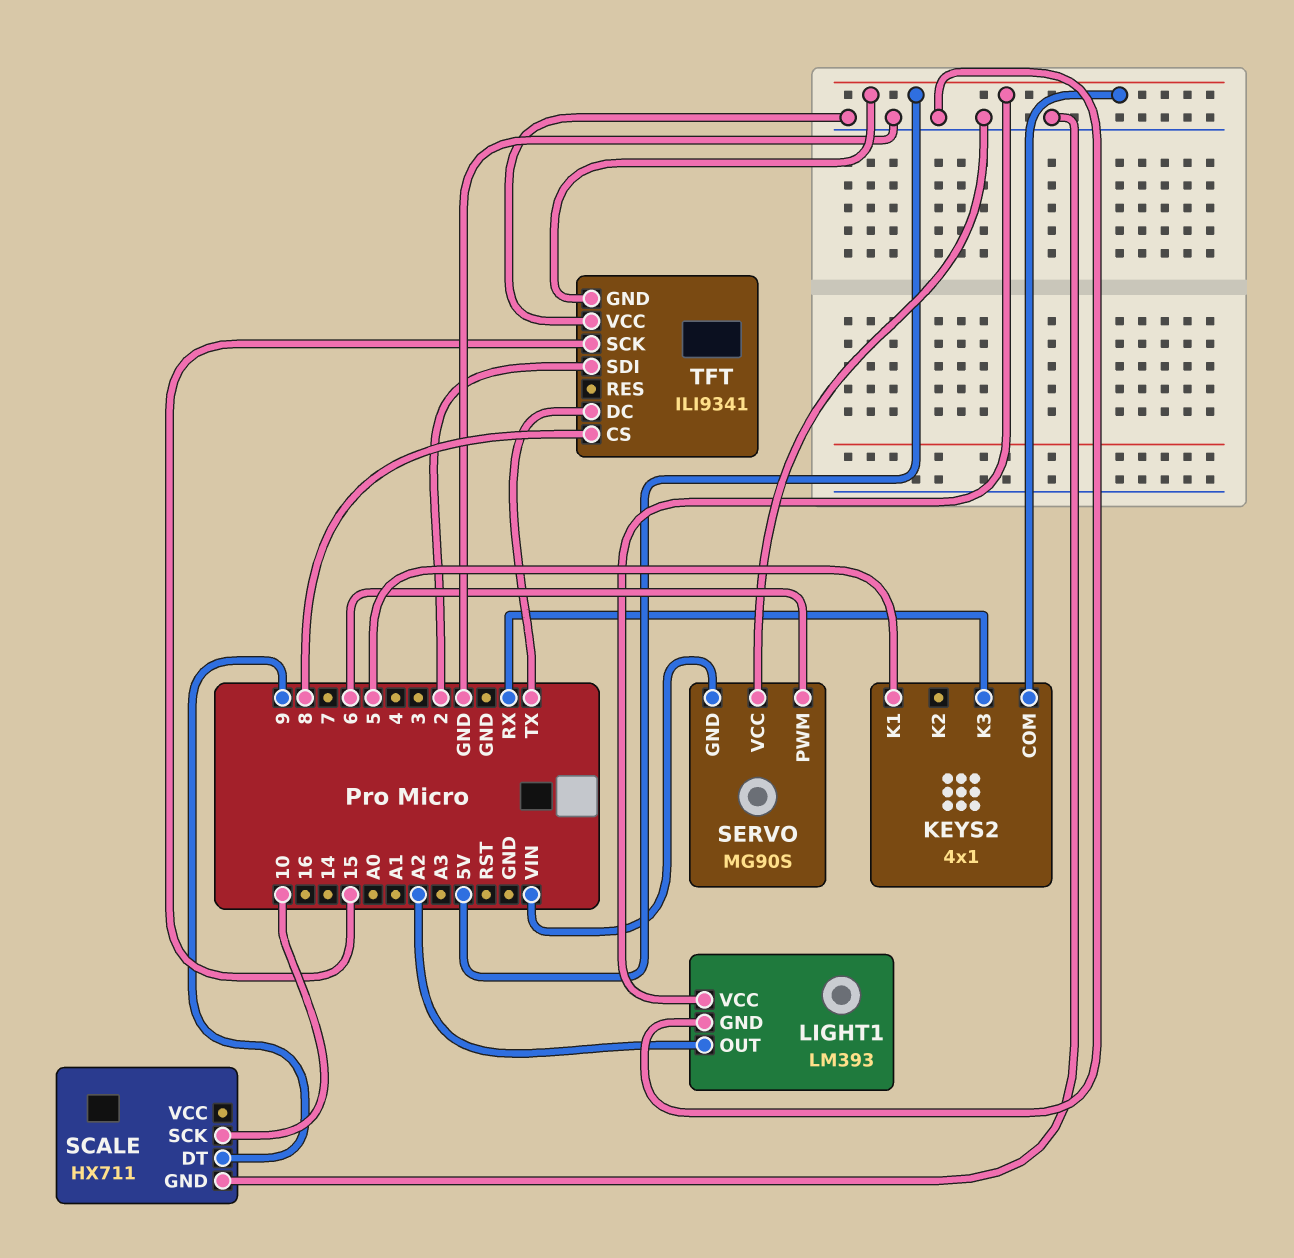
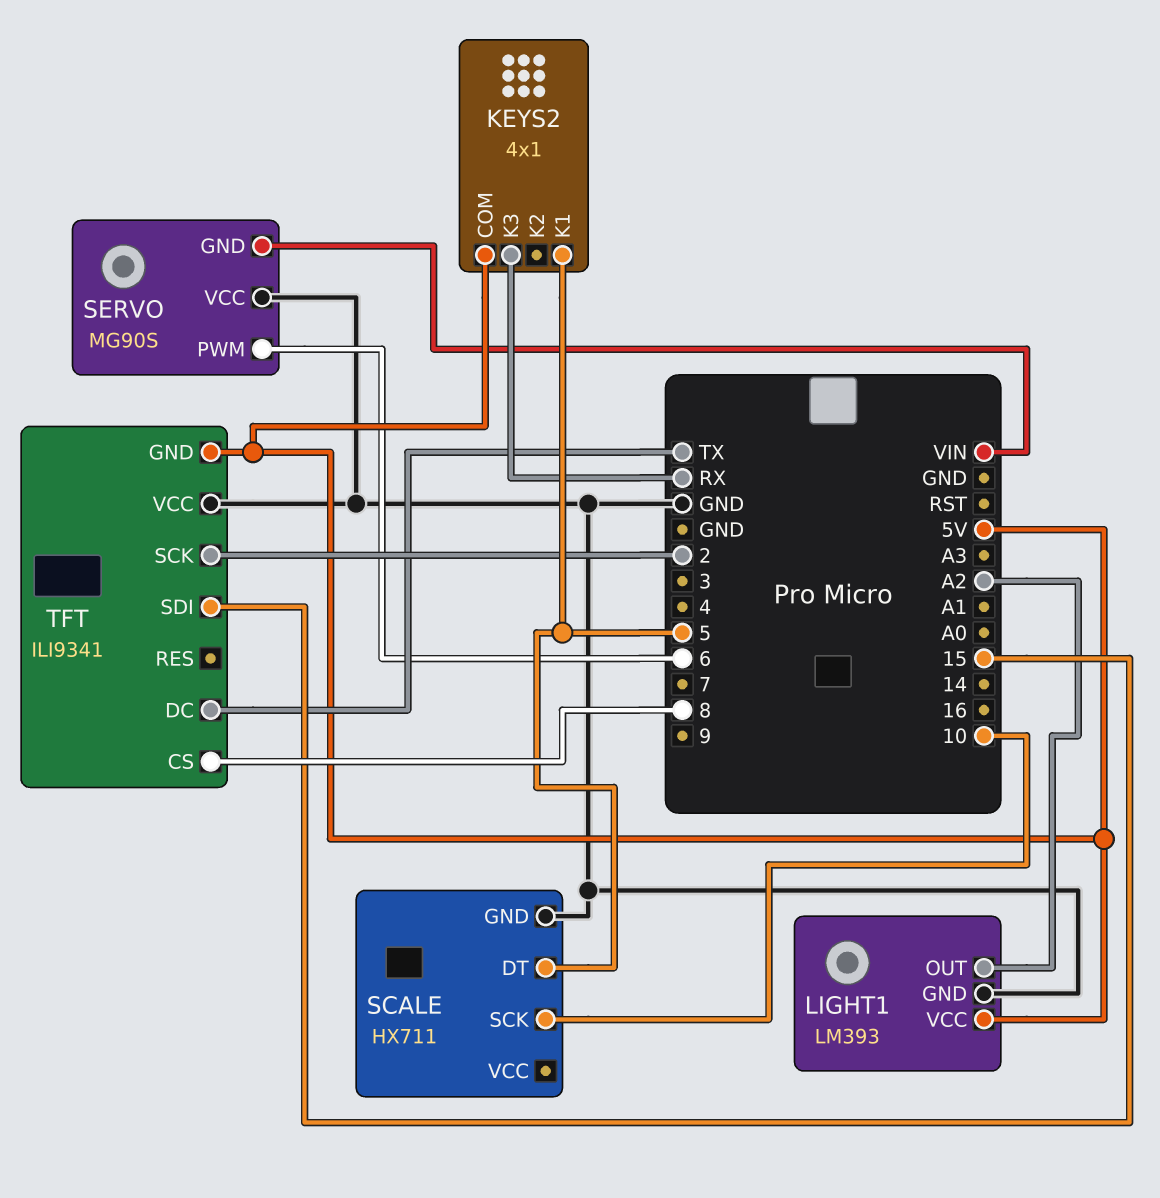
SCALE pin DT: 9 -> 5
TFT pin SCK: 15 -> 2
TFT pin SDI: 2 -> 15

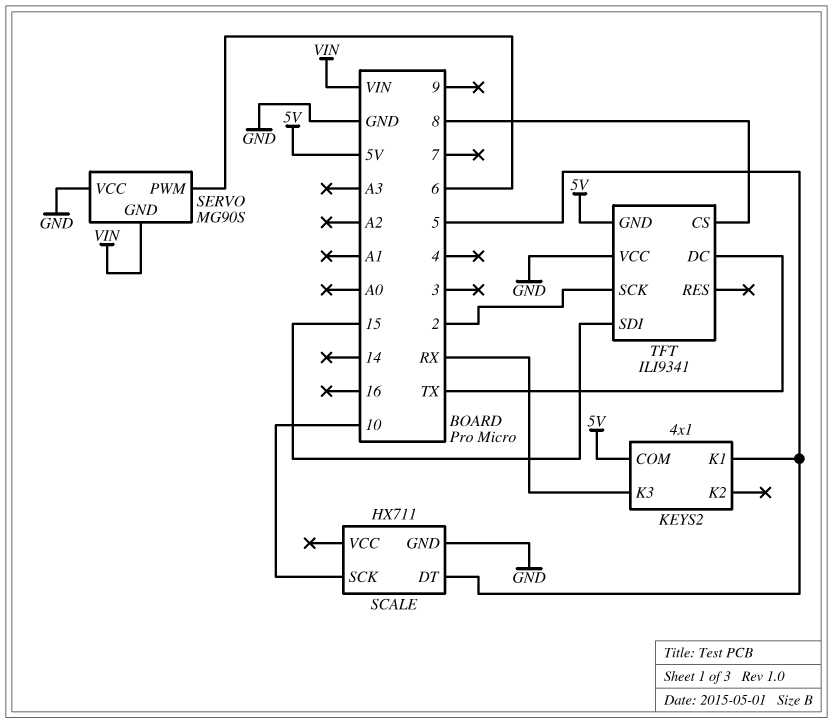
LIGHT1: LM393 -> none
LIGHT1 pin GND: GND -> none
LIGHT1 pin OUT: A2 -> none
LIGHT1 pin VCC: 5V -> none

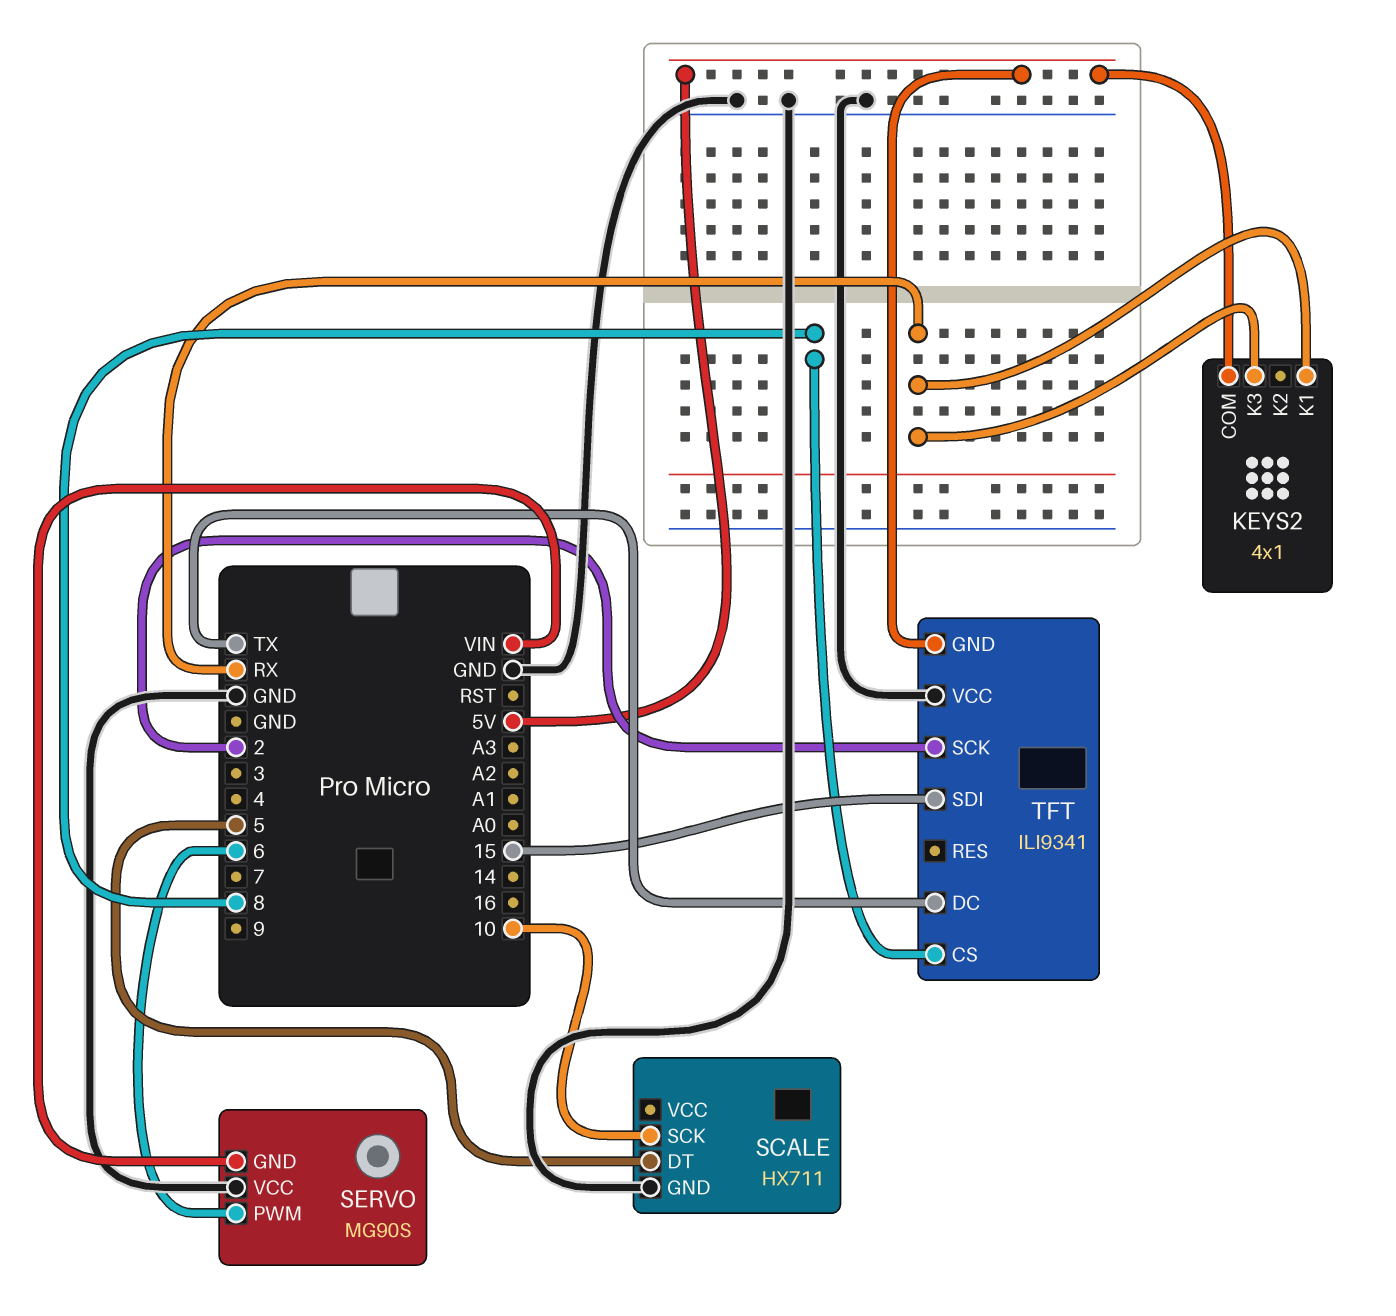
KEYS2 pin K1: 5 -> RX

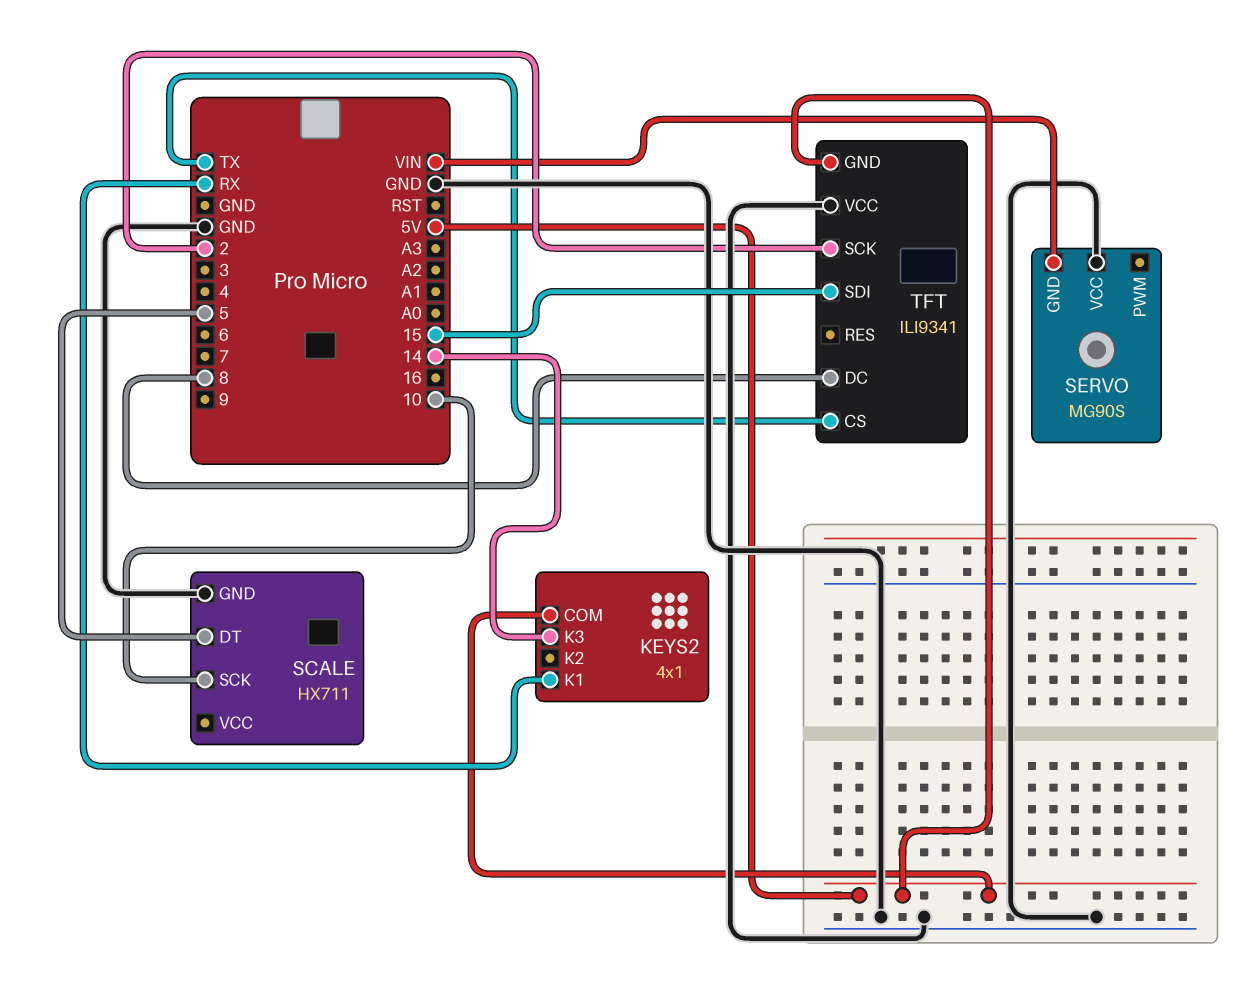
KEYS2 pin K3: RX -> 14
SERVO pin PWM: 6 -> none
TFT pin CS: 8 -> TX
TFT pin DC: TX -> 8

